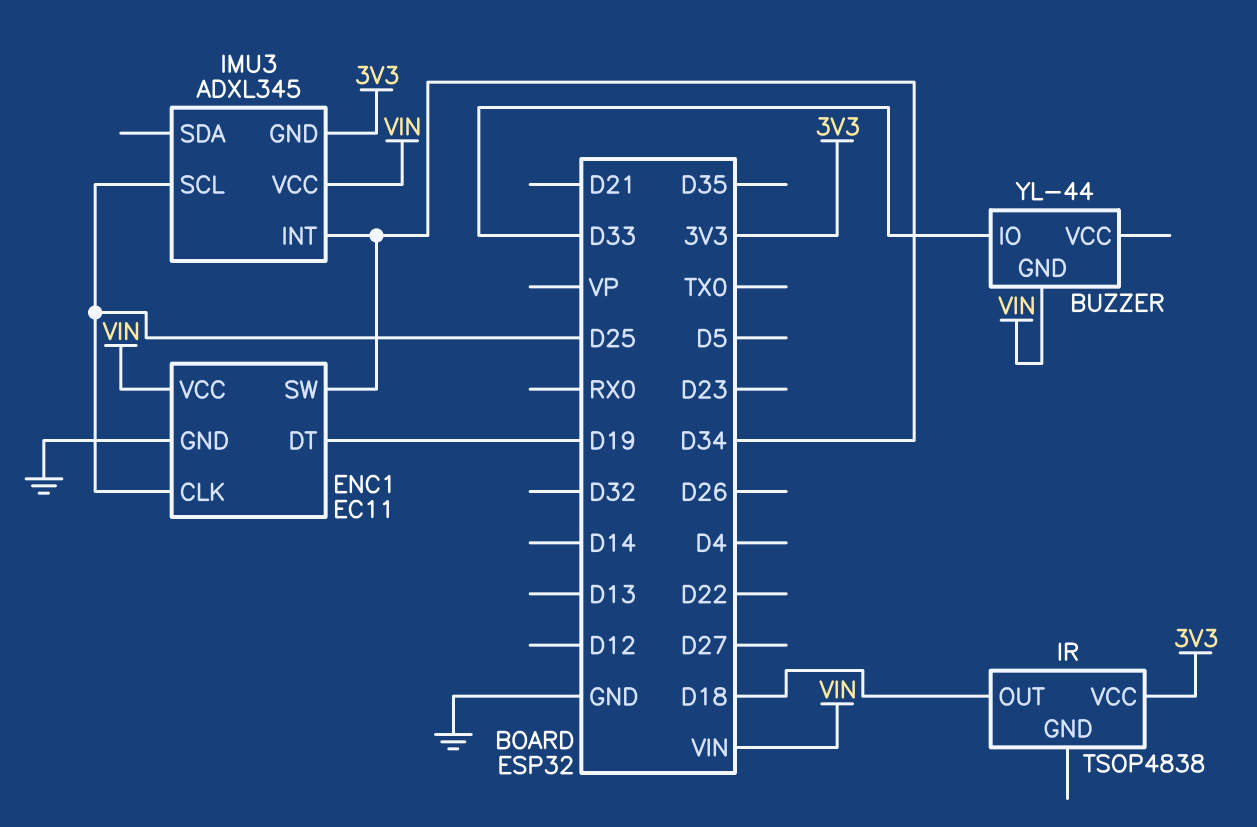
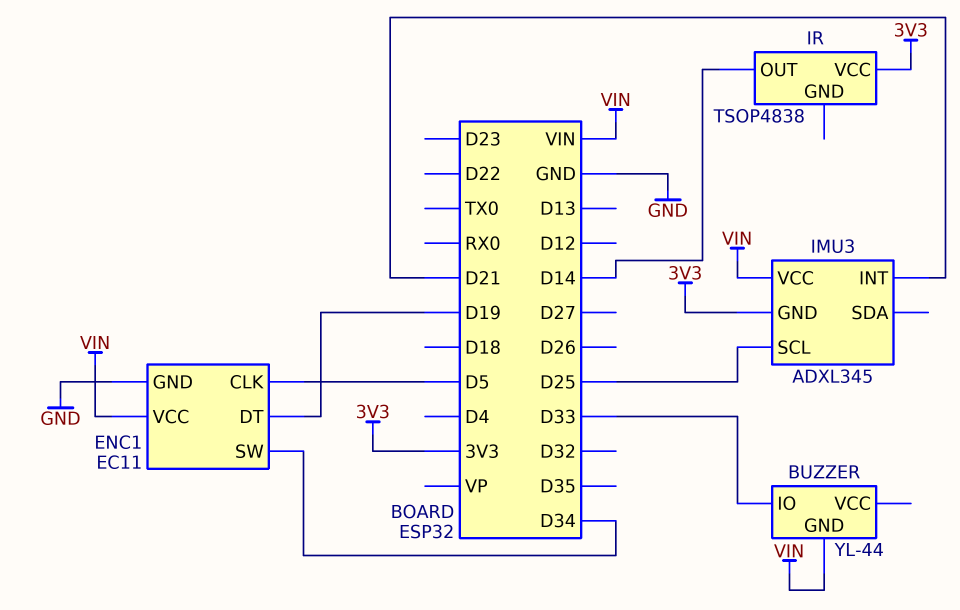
ENC1 pin CLK: D25 -> D5
IMU3 pin INT: D34 -> D21
IR pin OUT: D18 -> D14

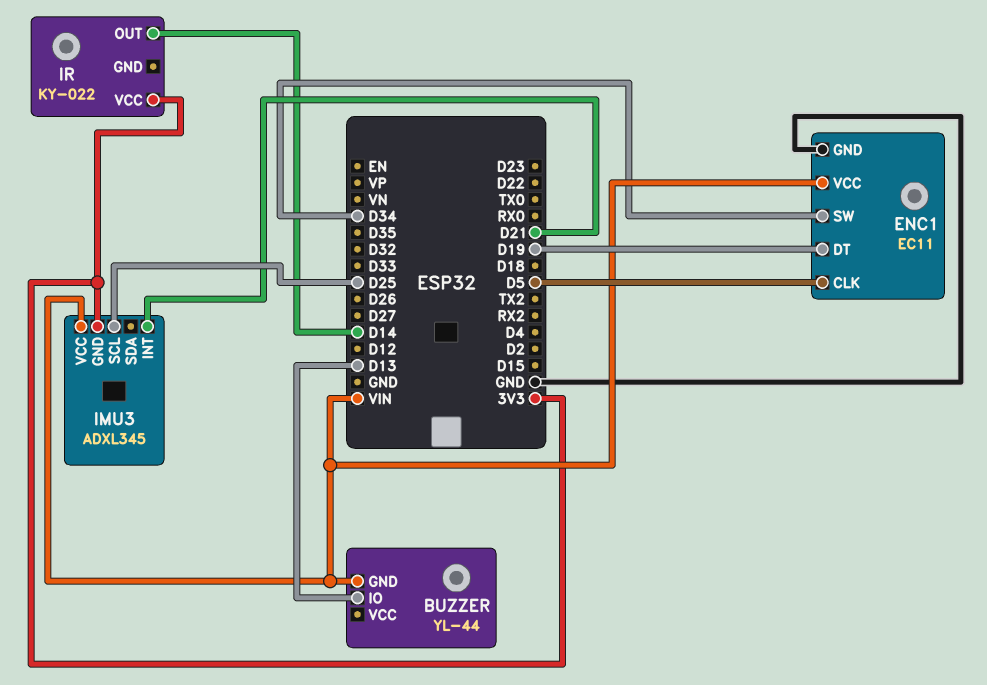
BUZZER pin IO: D33 -> D13
IR: TSOP4838 -> KY-022

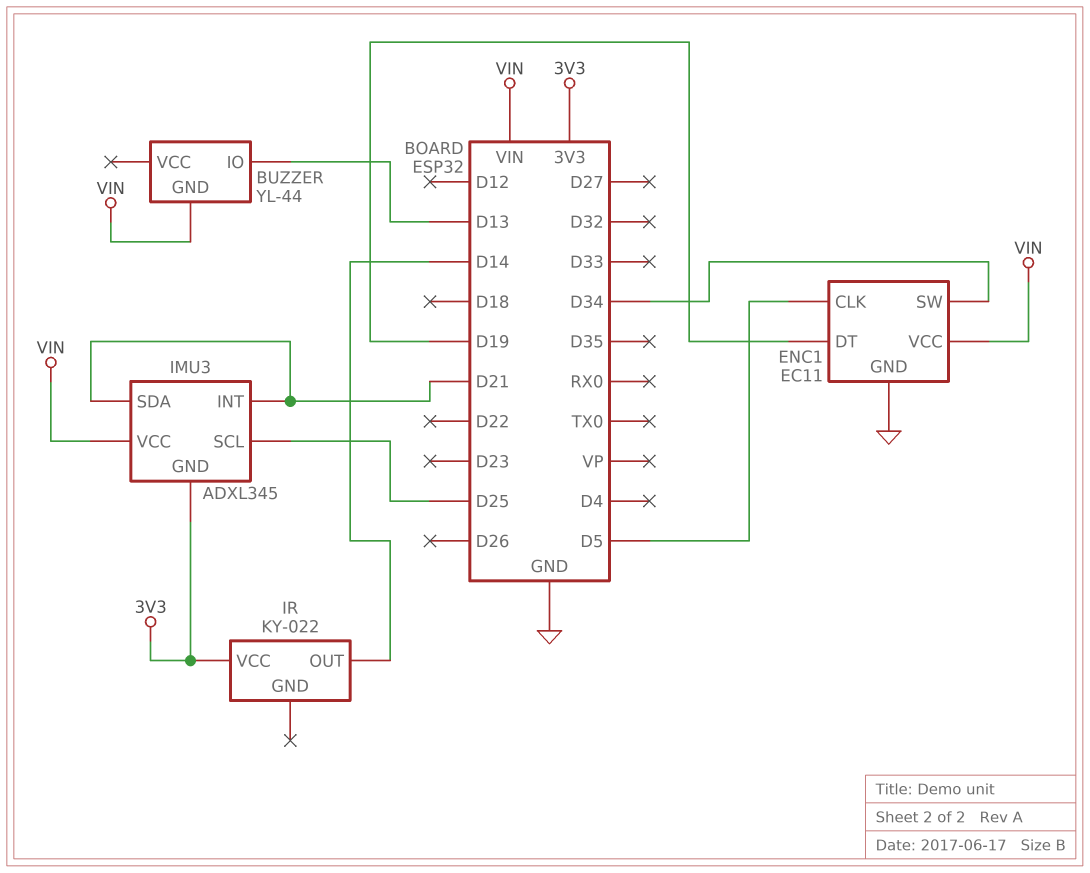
IMU3 pin SDA: none -> D21

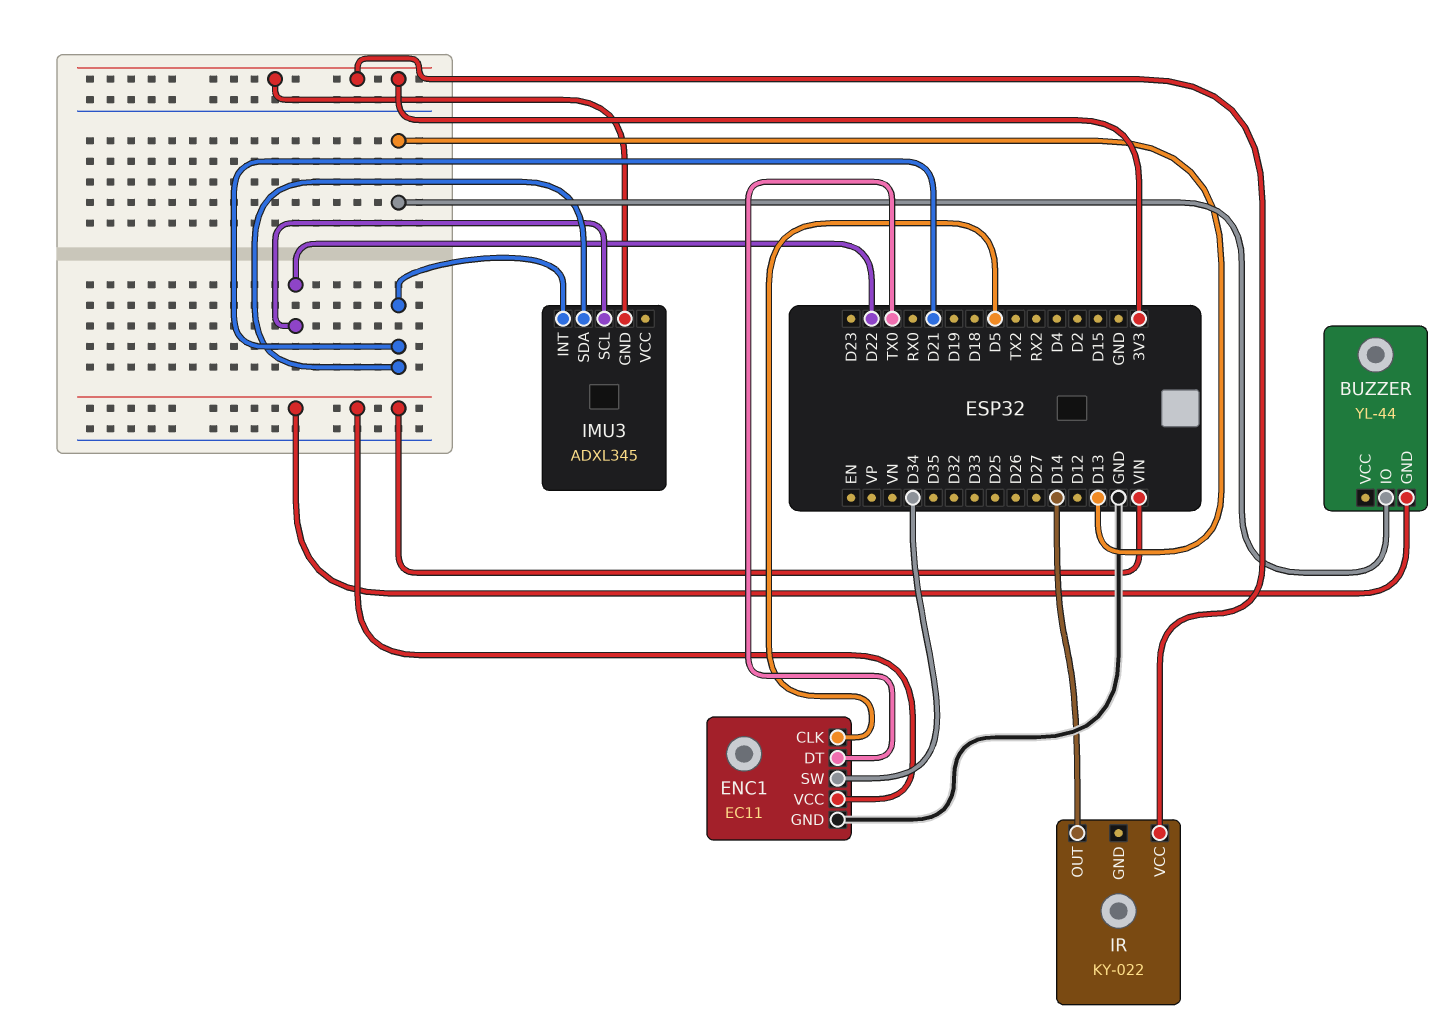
ENC1 pin DT: D19 -> TX0
IMU3 pin SCL: D25 -> D22
IMU3 pin VCC: VIN -> none

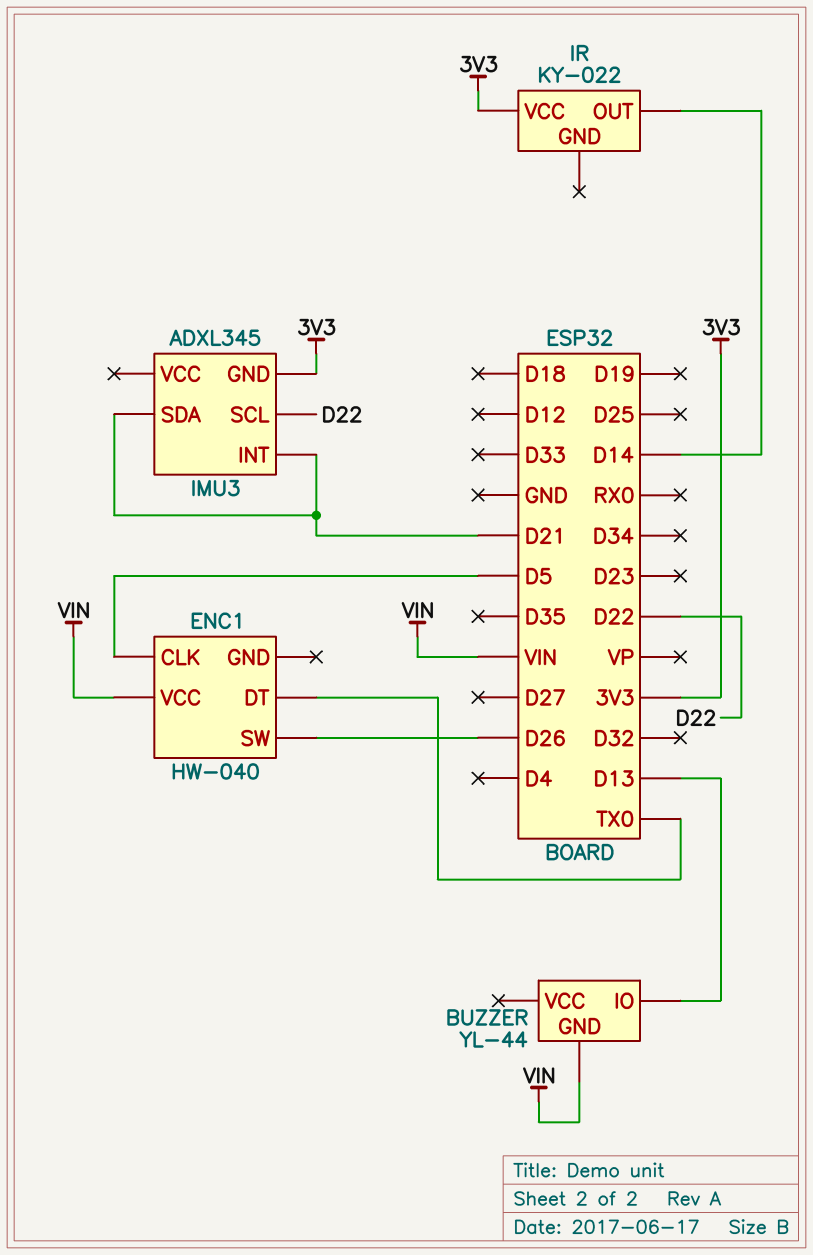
ENC1: EC11 -> HW-040
ENC1 pin GND: GND -> none
ENC1 pin SW: D34 -> D26

